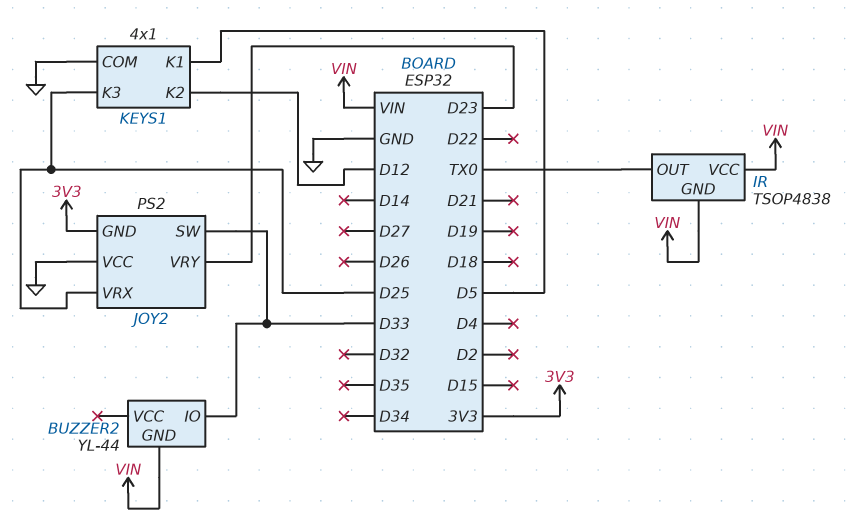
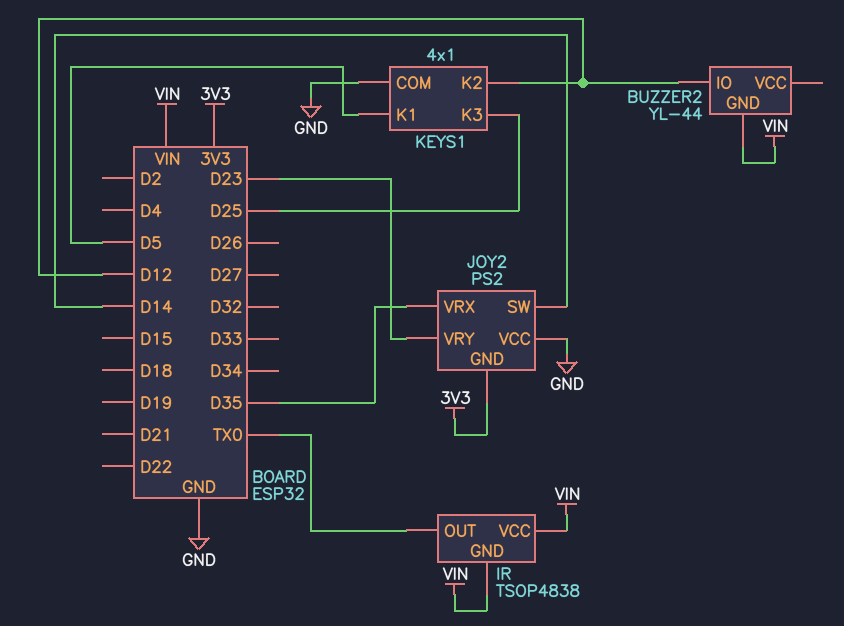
BUZZER2 pin IO: D33 -> D12
JOY2 pin SW: D33 -> D14
JOY2 pin VRX: D25 -> D35

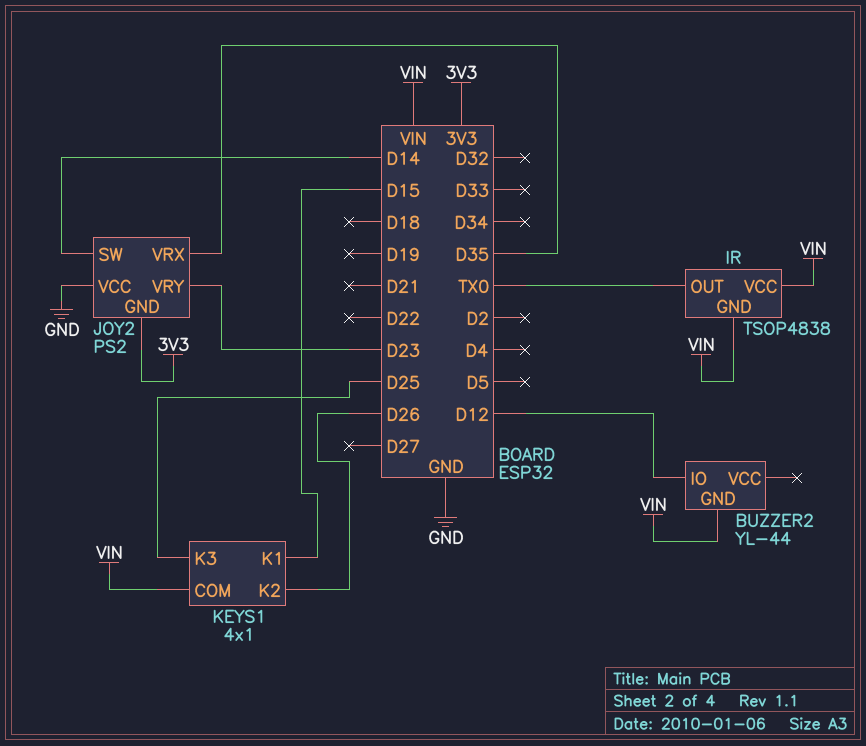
KEYS1 pin COM: GND -> VIN
KEYS1 pin K1: D5 -> D15
KEYS1 pin K2: D12 -> D26

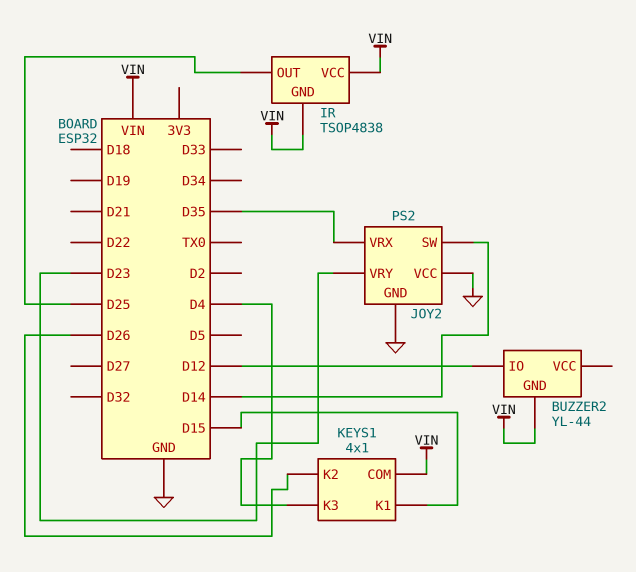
IR pin OUT: TX0 -> D25
JOY2 pin GND: 3V3 -> GND
KEYS1 pin K3: D25 -> D4

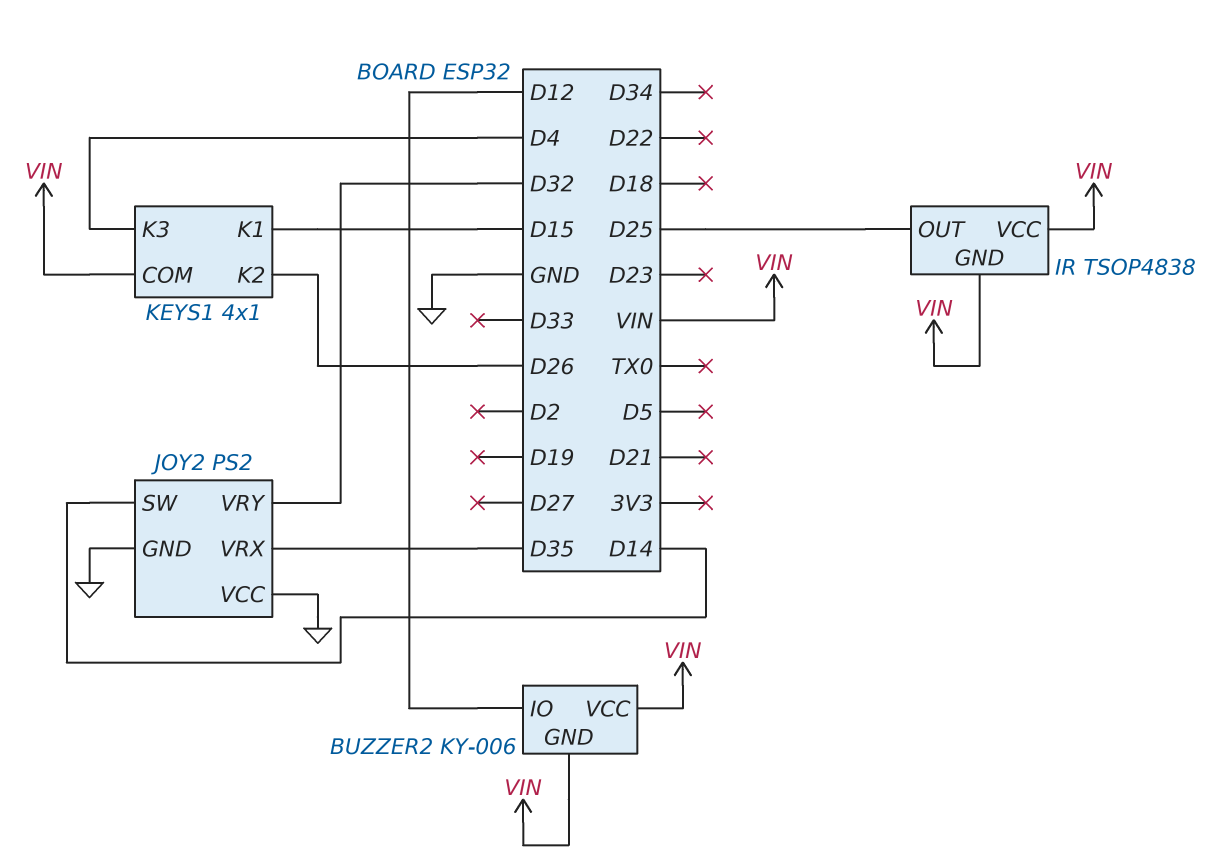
BUZZER2: YL-44 -> KY-006
BUZZER2 pin VCC: none -> VIN
JOY2 pin VRY: D23 -> D32

